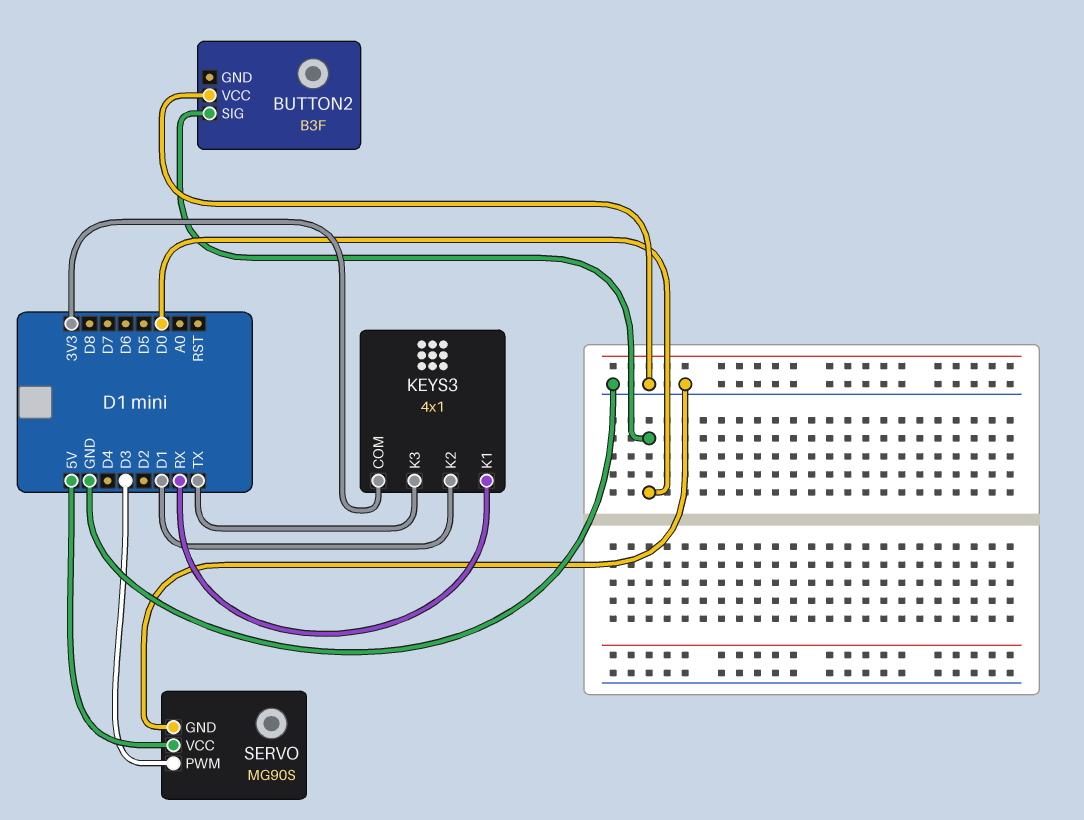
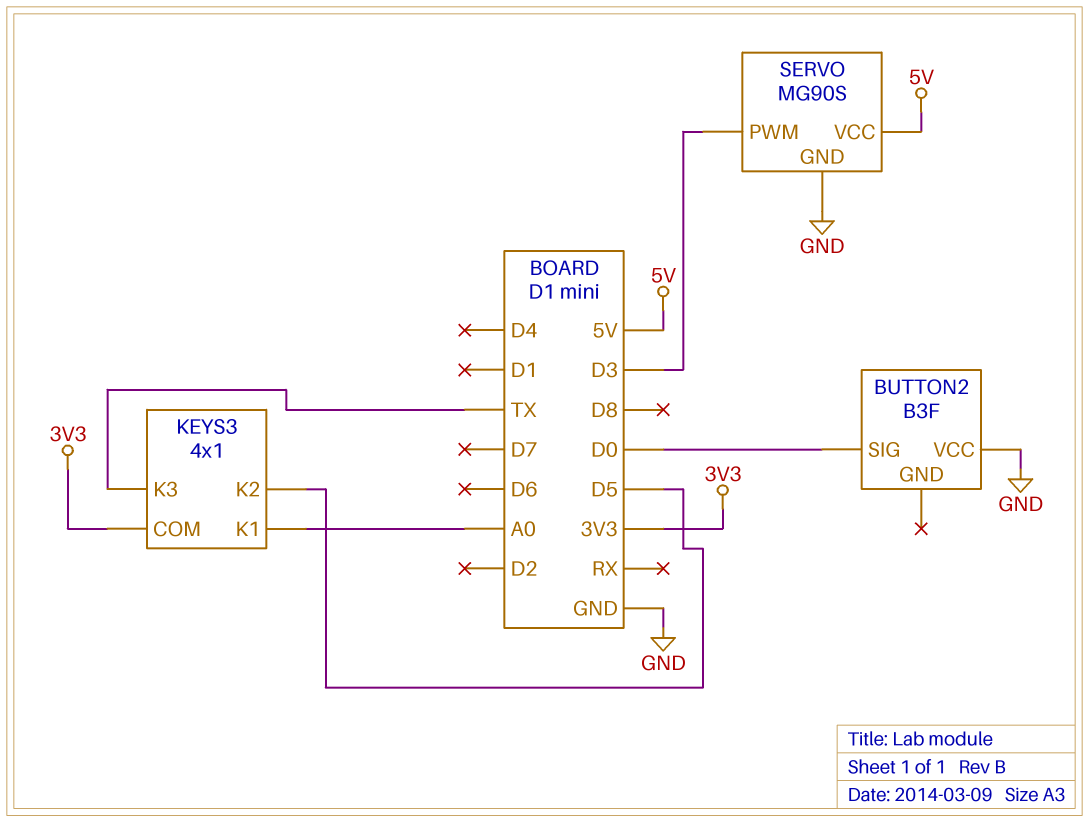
KEYS3 pin K1: RX -> A0
KEYS3 pin K2: D1 -> D5

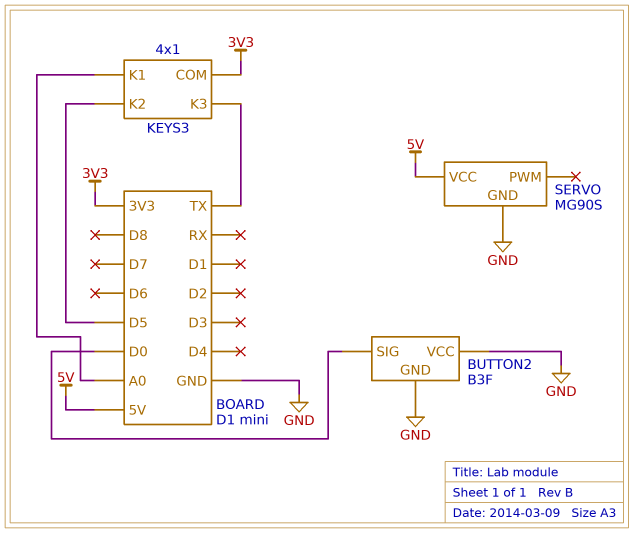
BUTTON2 pin GND: none -> GND
SERVO pin PWM: D3 -> none

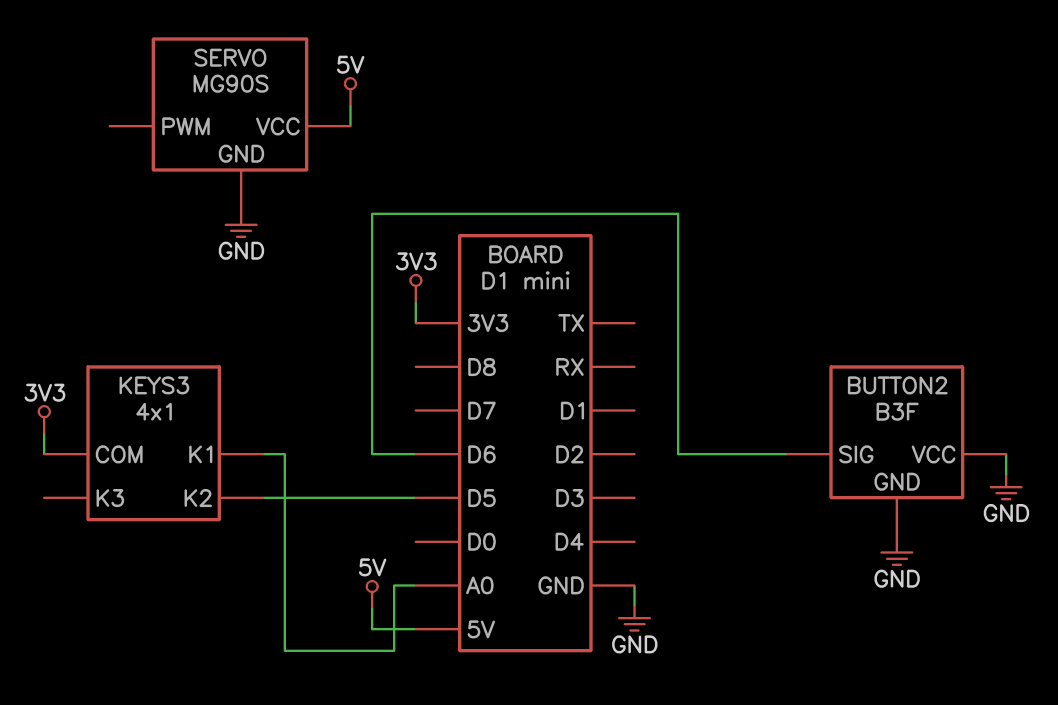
BUTTON2 pin SIG: D0 -> D6
KEYS3 pin K3: TX -> none

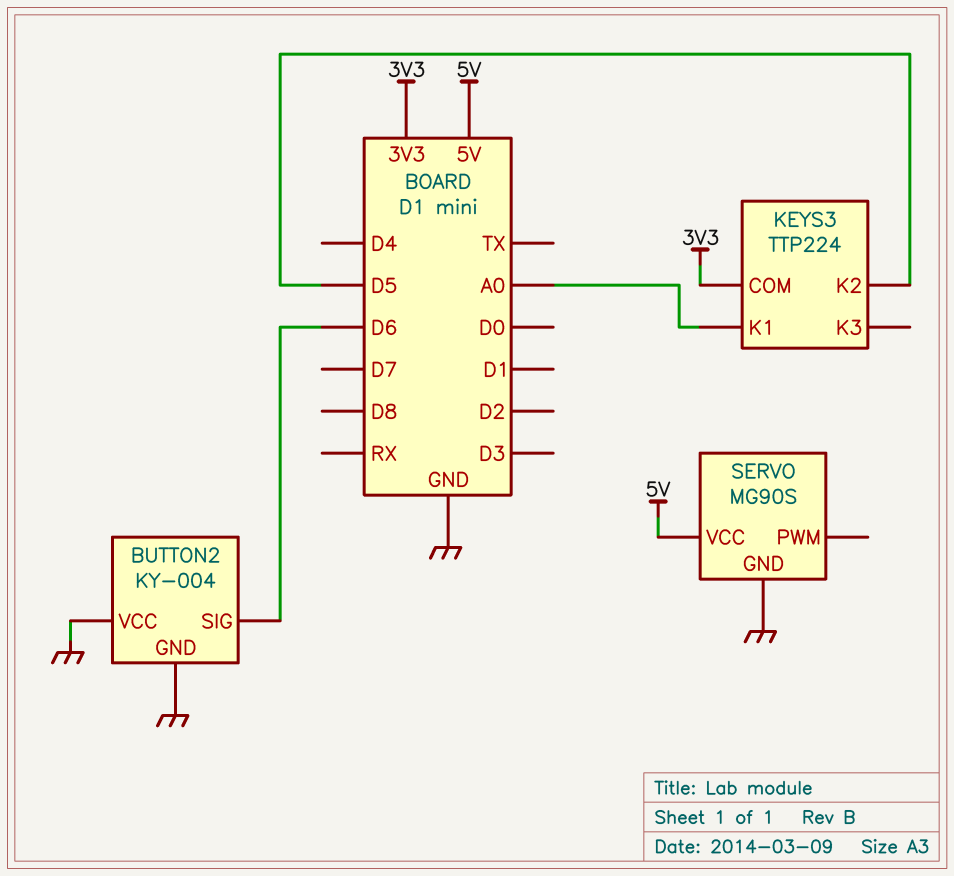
BUTTON2: B3F -> KY-004
KEYS3: 4x1 -> TTP224

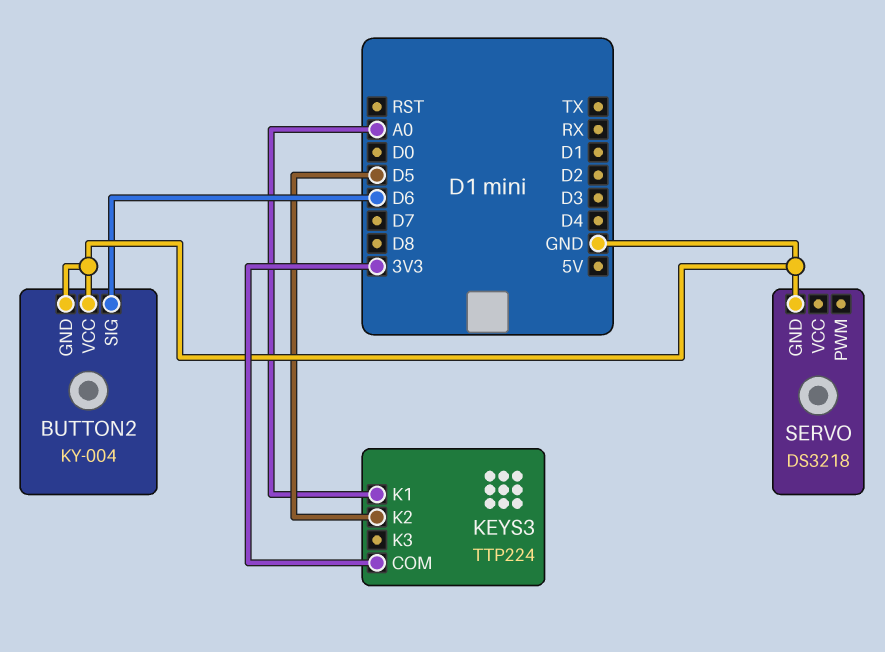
SERVO: MG90S -> DS3218
SERVO pin VCC: 5V -> none

